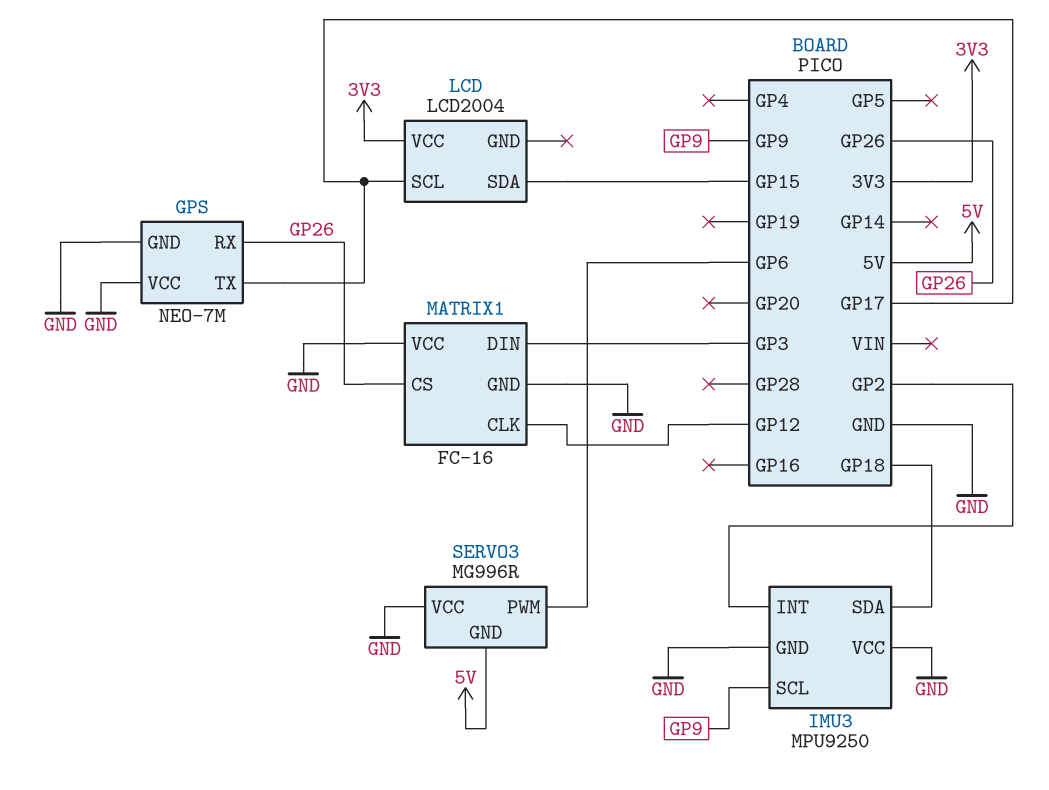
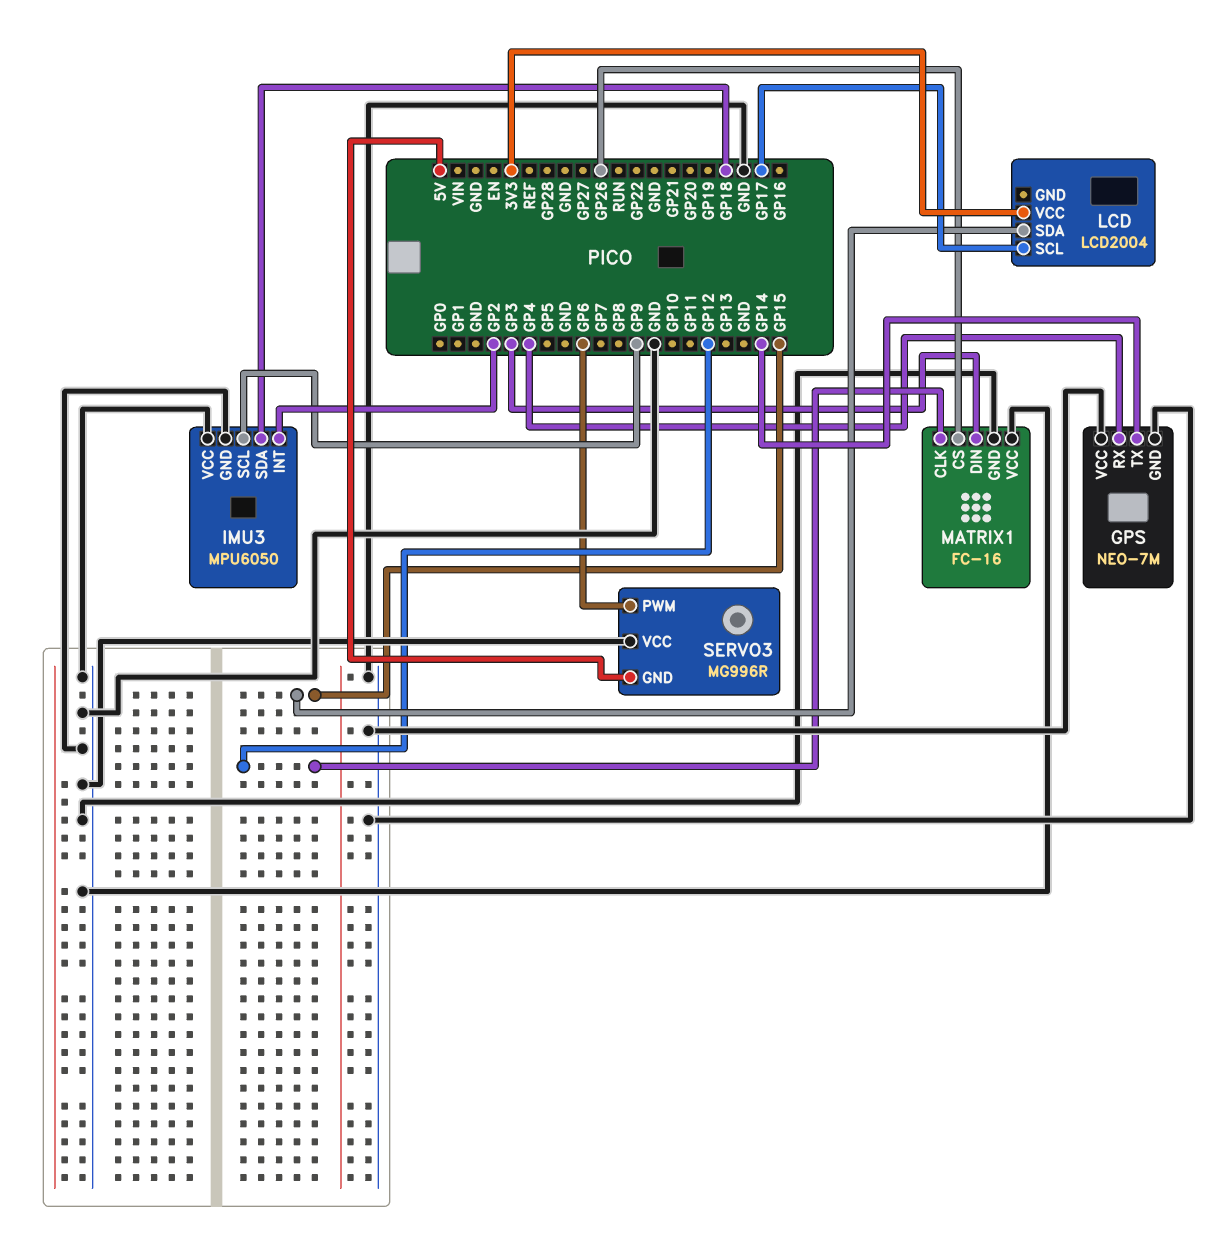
GPS pin RX: GP26 -> GP4
GPS pin TX: GP17 -> GP14
IMU3: MPU9250 -> MPU6050

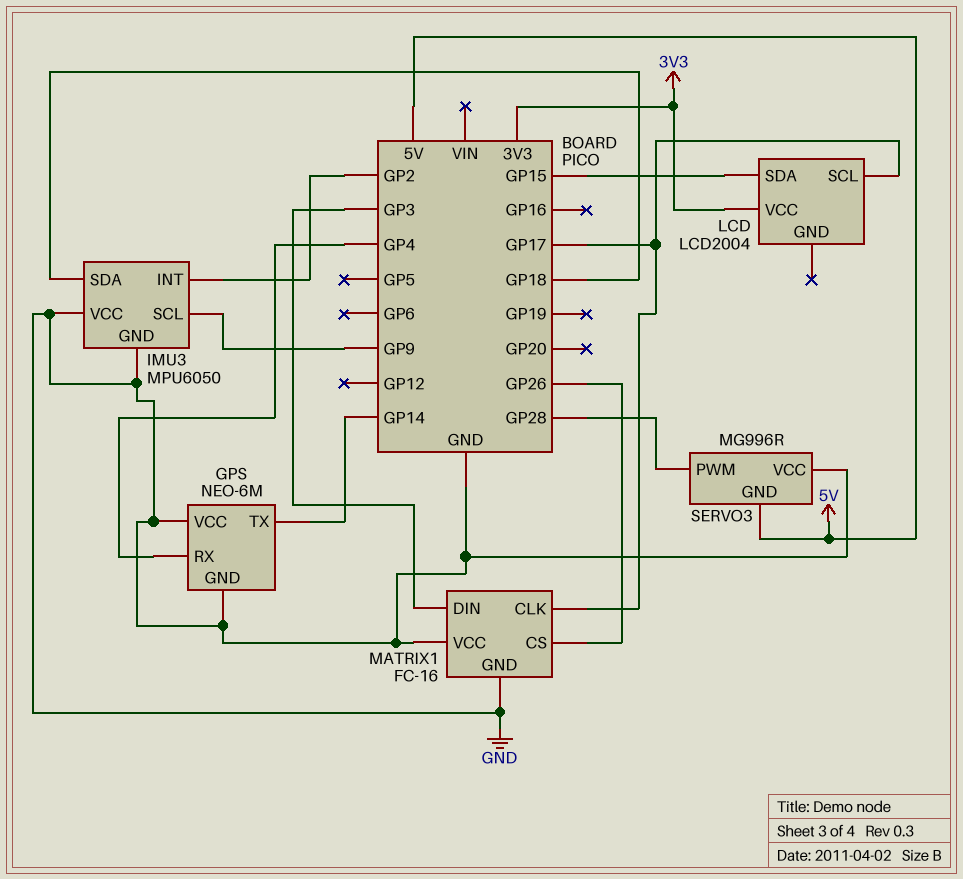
GPS: NEO-7M -> NEO-6M
MATRIX1 pin CLK: GP12 -> GP17
SERVO3 pin PWM: GP6 -> GP28

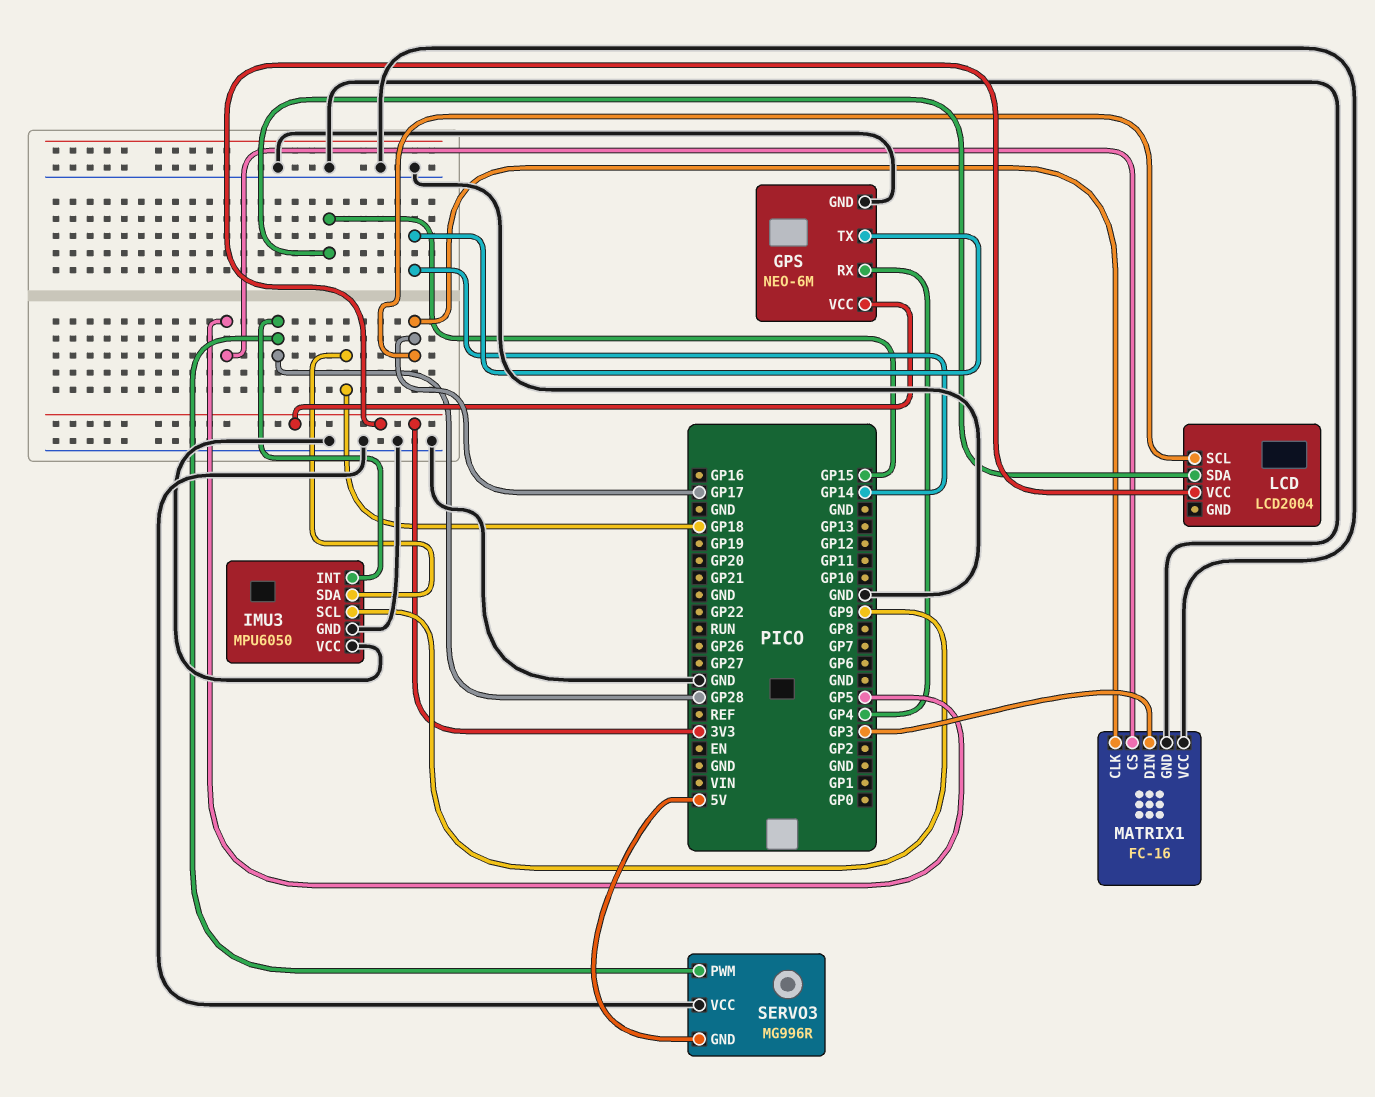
GPS pin VCC: GND -> 3V3
IMU3 pin INT: GP2 -> GP28
MATRIX1 pin CS: GP26 -> GP5

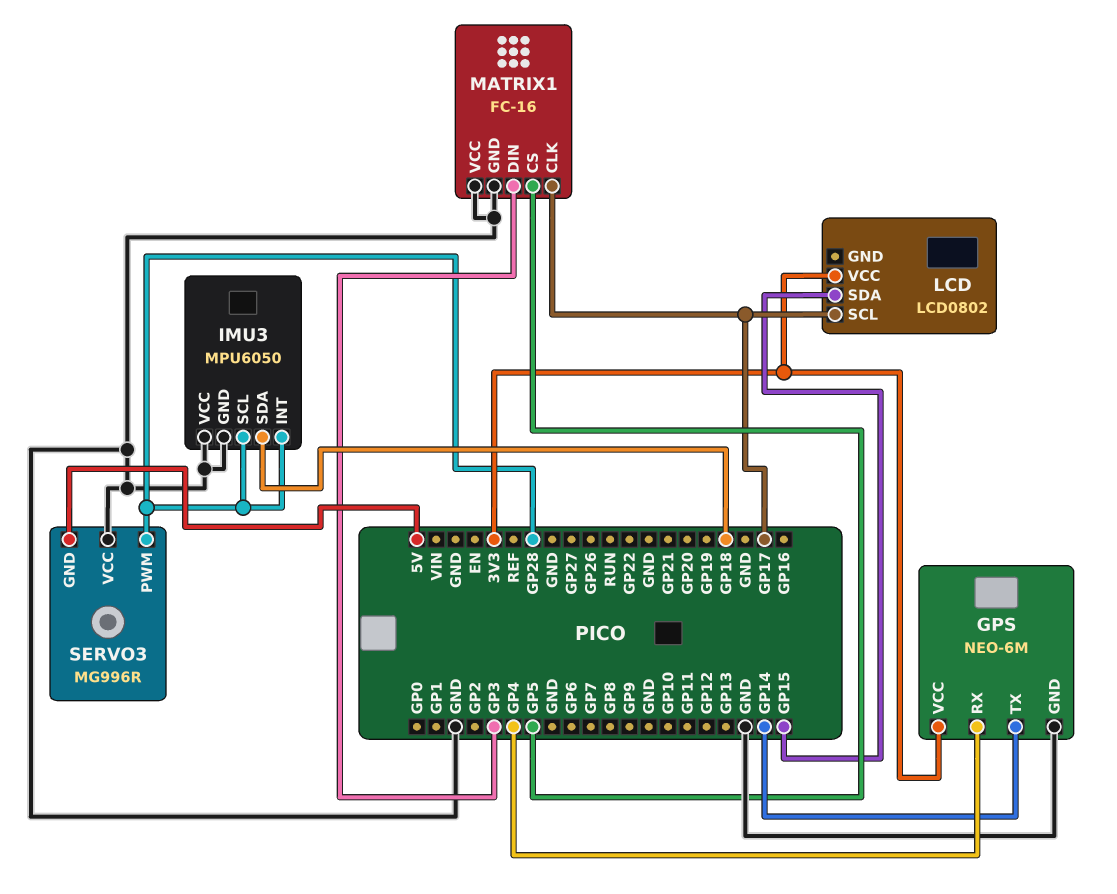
IMU3 pin SCL: GP9 -> GP28
LCD: LCD2004 -> LCD0802

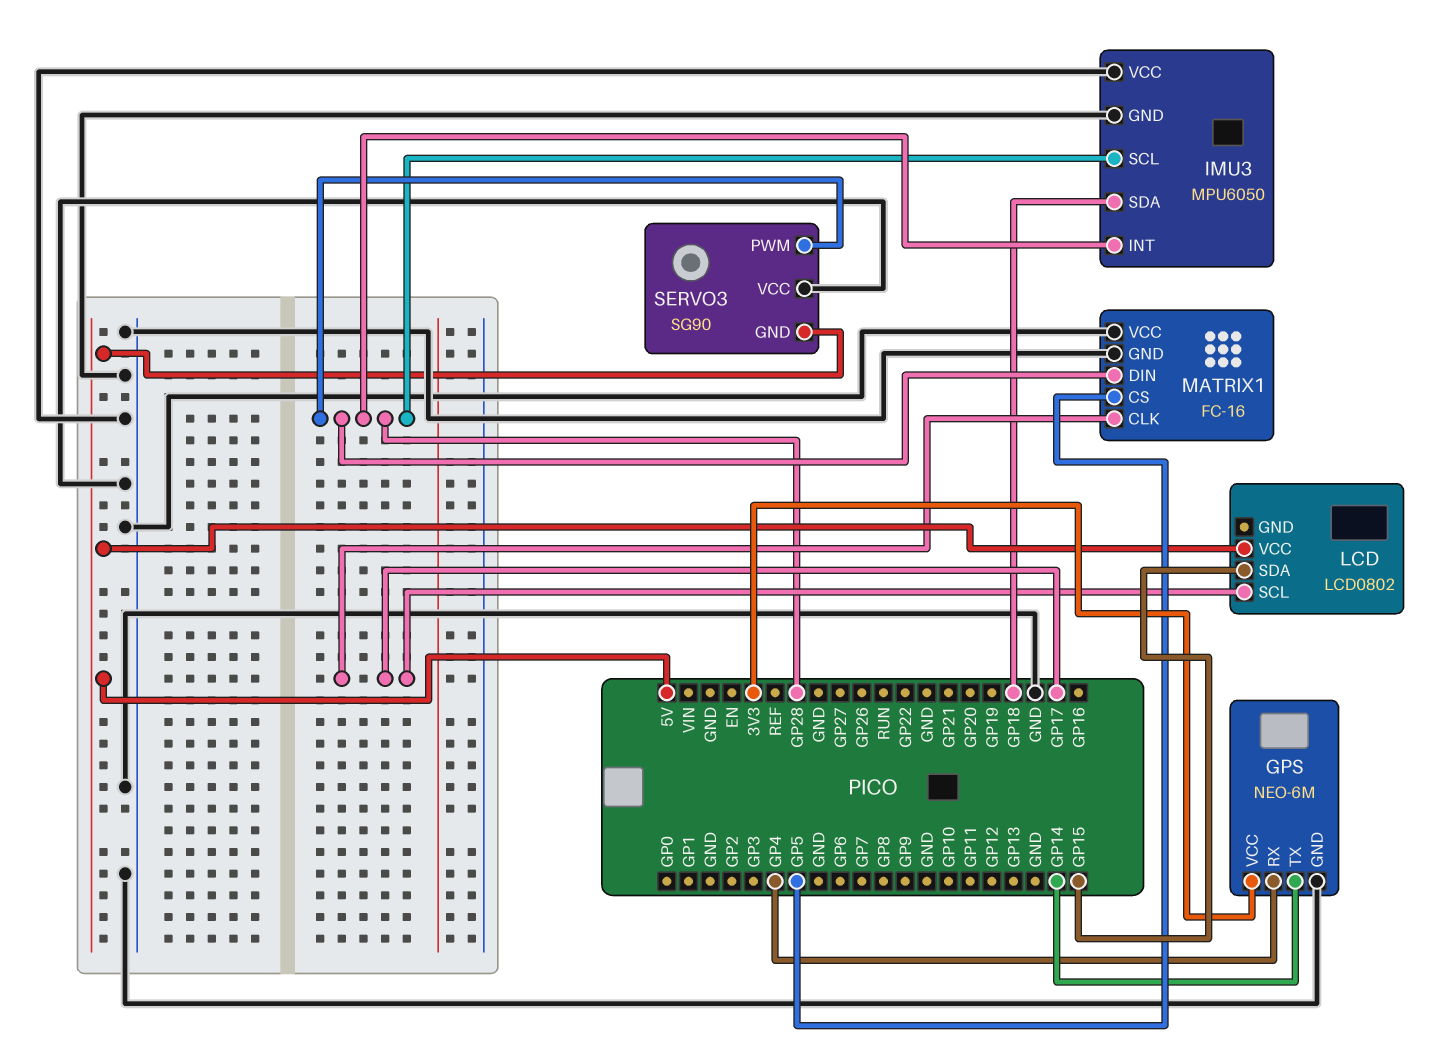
LCD pin VCC: 3V3 -> 5V
MATRIX1 pin DIN: GP3 -> GP28
SERVO3: MG996R -> SG90

